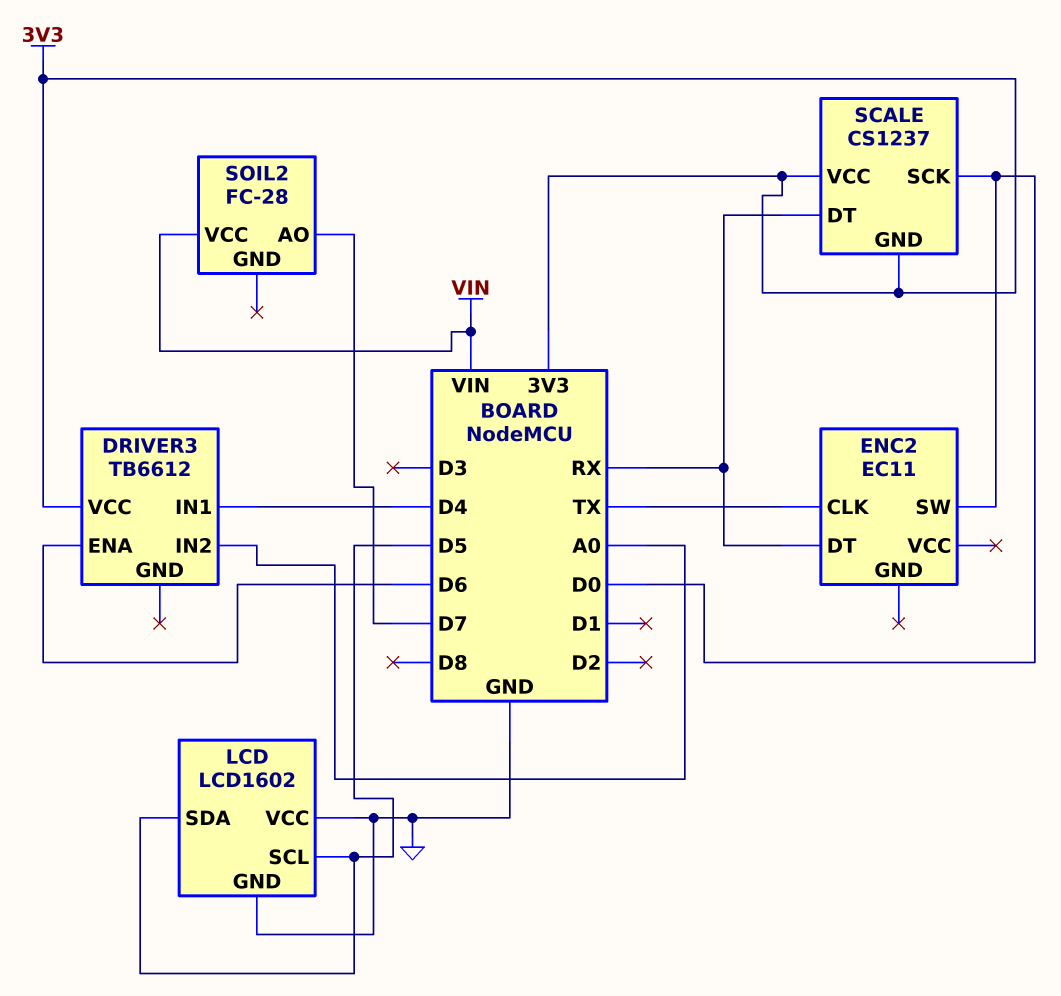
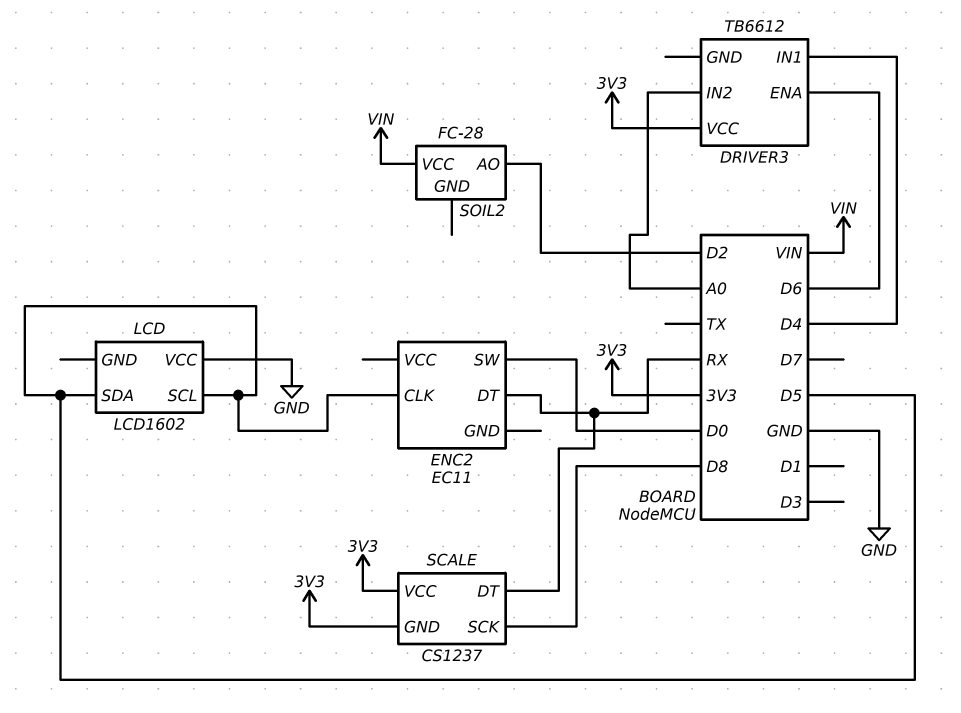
ENC2 pin CLK: TX -> D5
LCD pin GND: GND -> none
SCALE pin SCK: D0 -> D8
SOIL2 pin AO: D7 -> D2

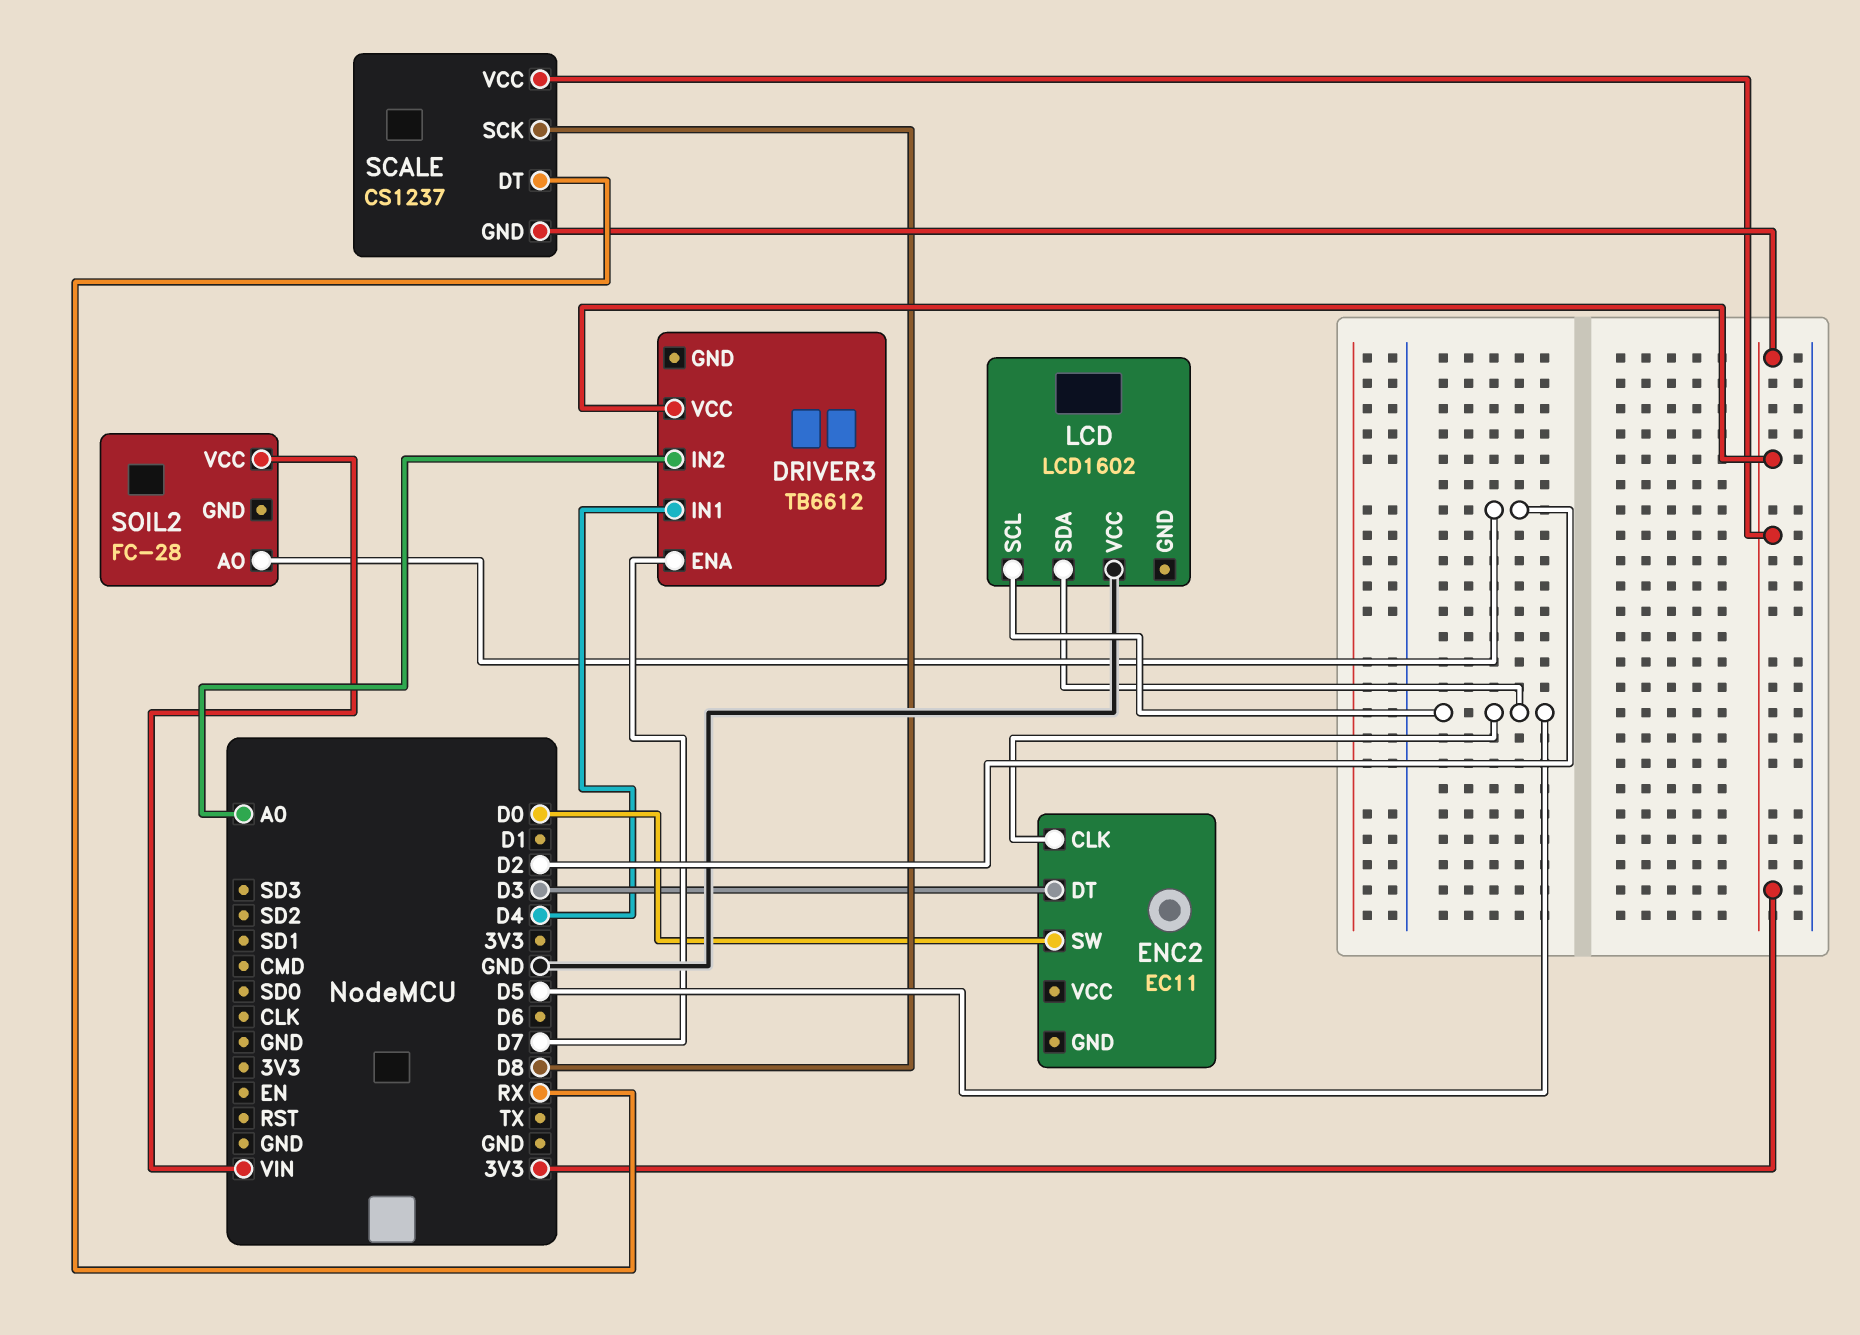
DRIVER3 pin ENA: D6 -> D7
ENC2 pin DT: RX -> D3

